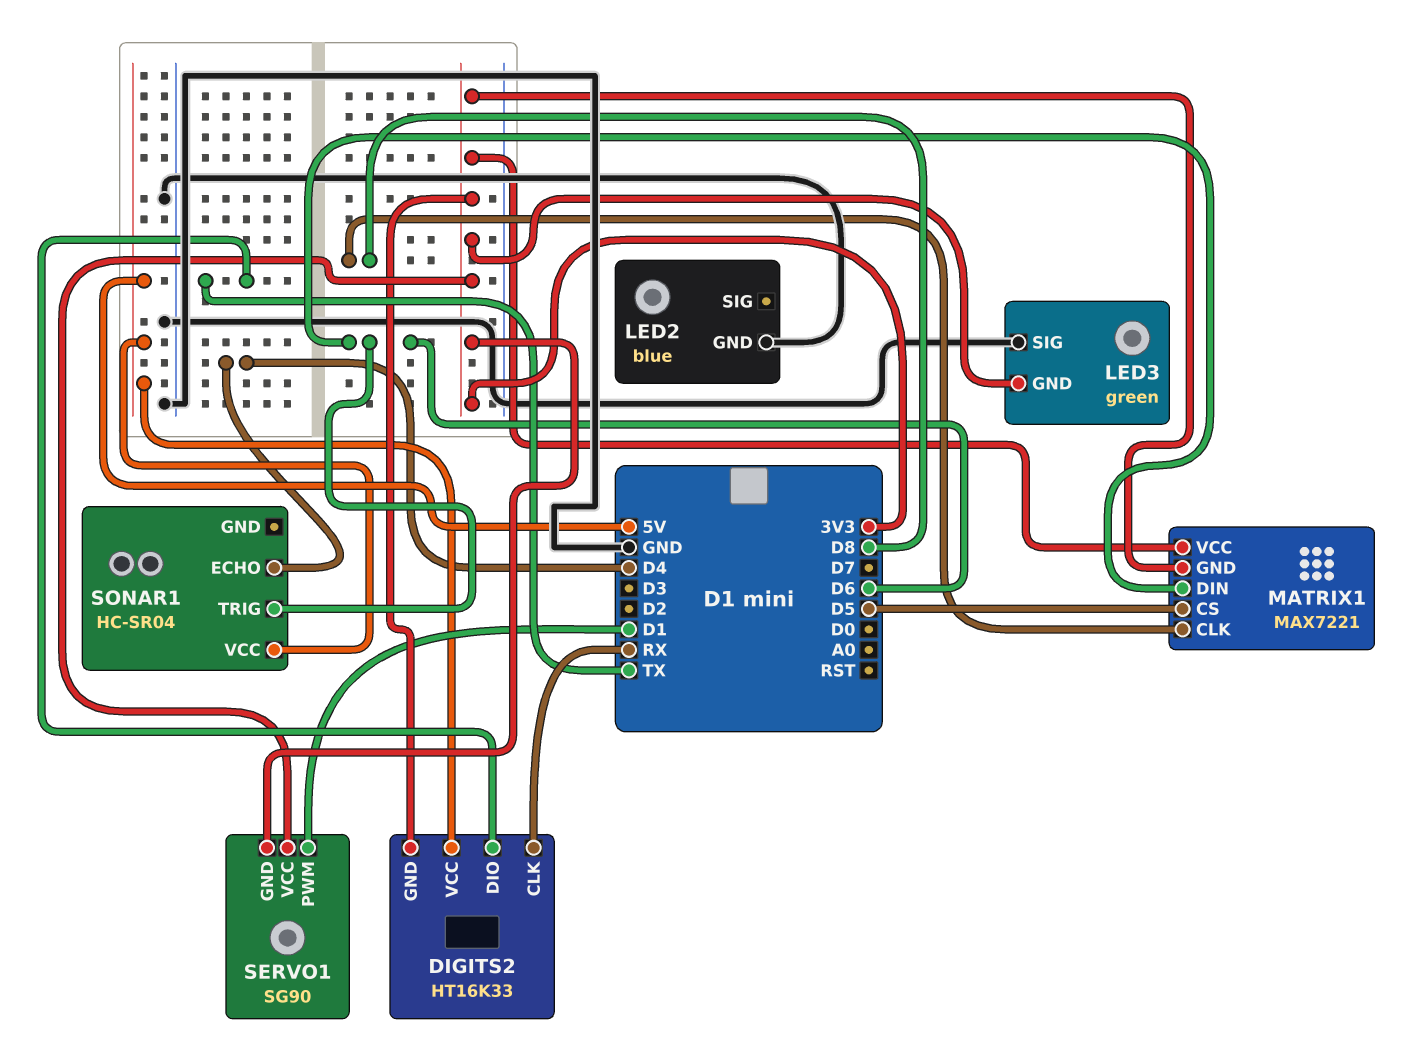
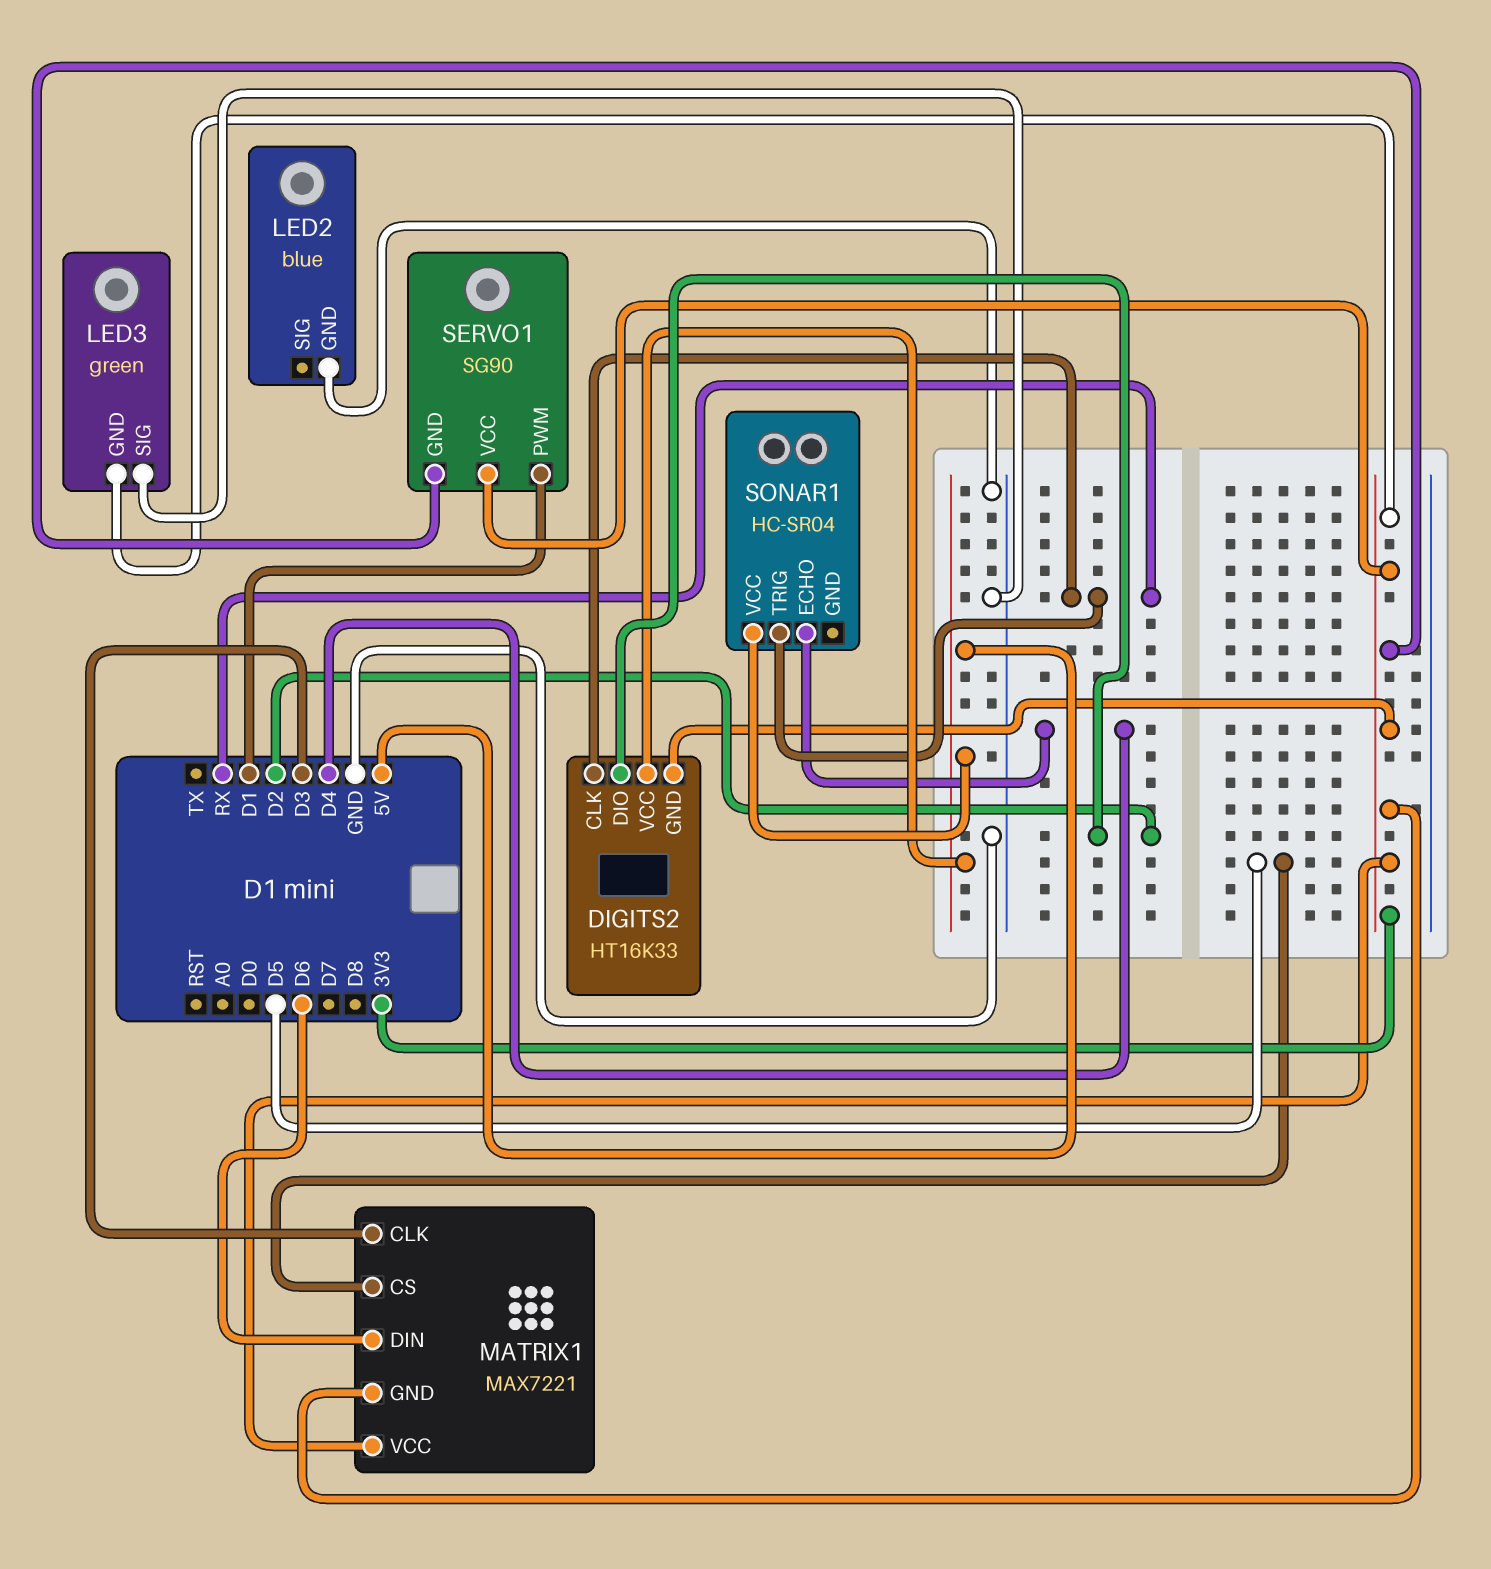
DIGITS2 pin DIO: TX -> D2
MATRIX1 pin CLK: D8 -> D3
SONAR1 pin TRIG: D6 -> RX

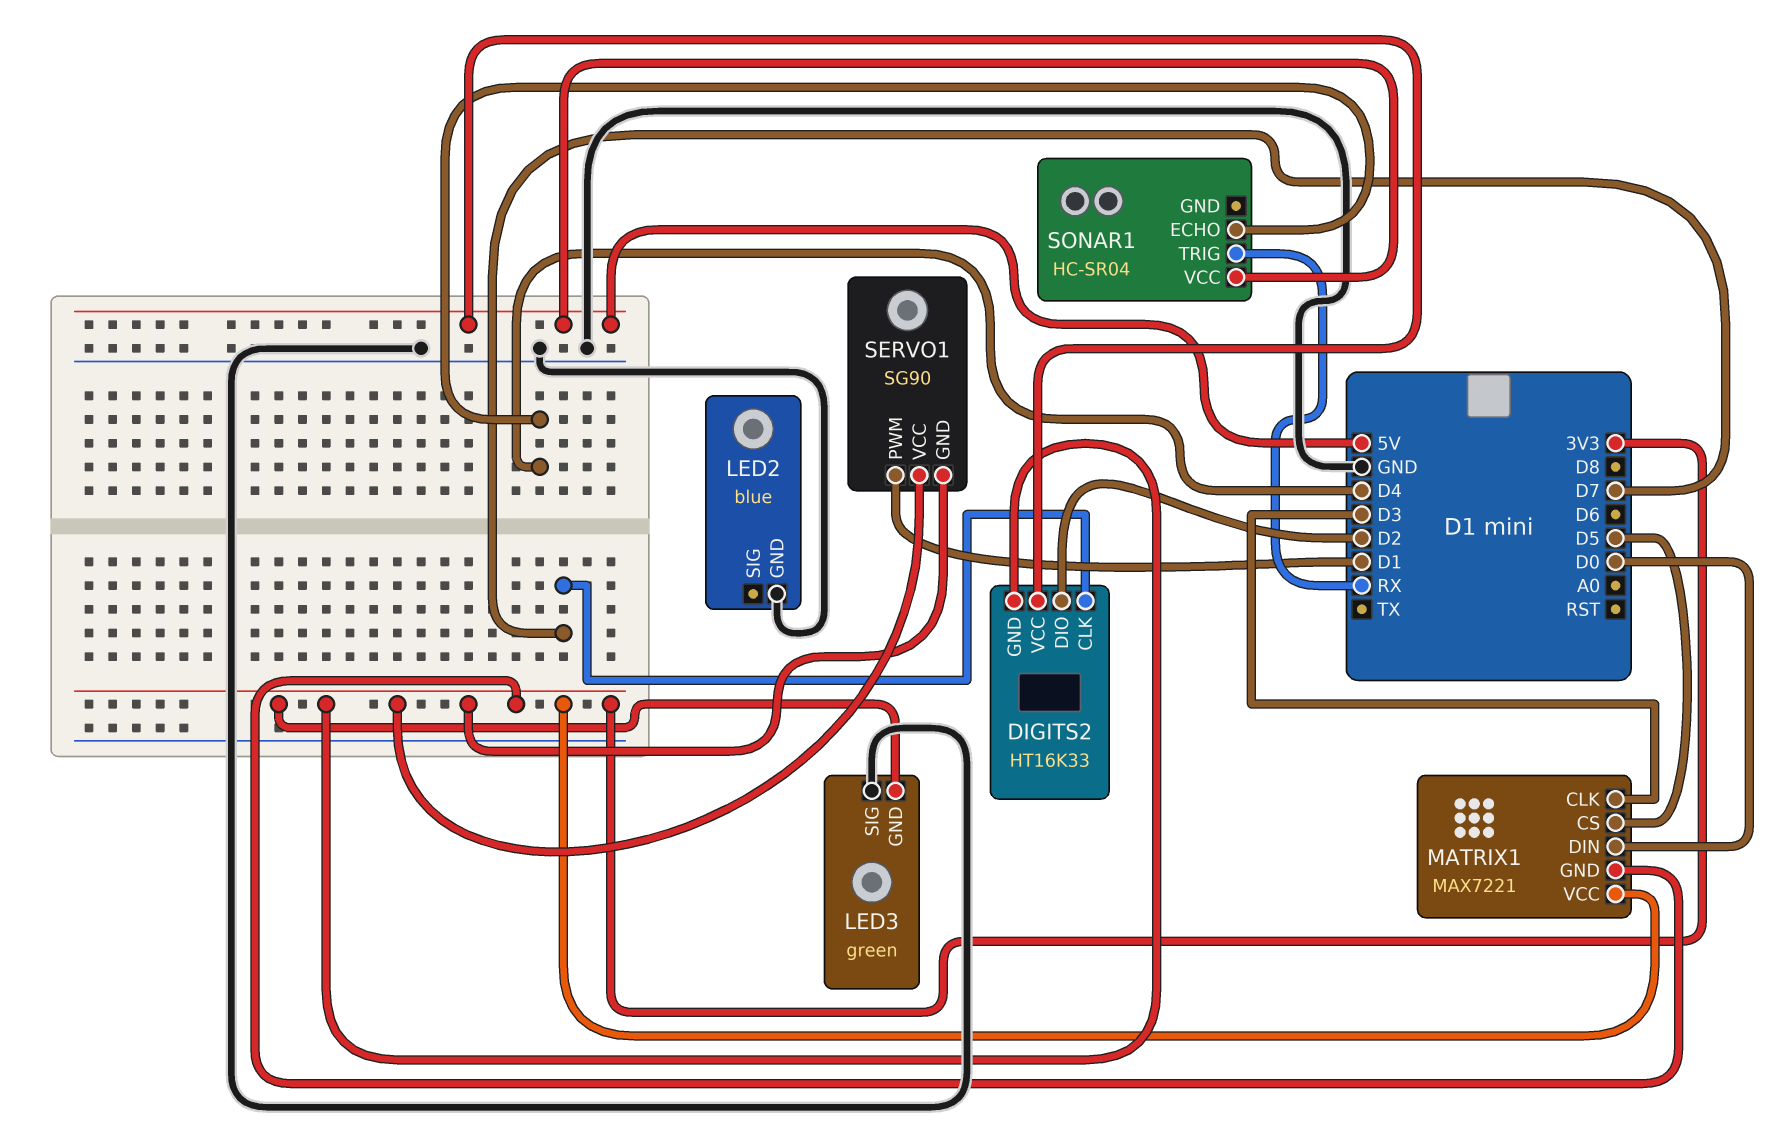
DIGITS2 pin CLK: RX -> D7
MATRIX1 pin DIN: D6 -> D0

